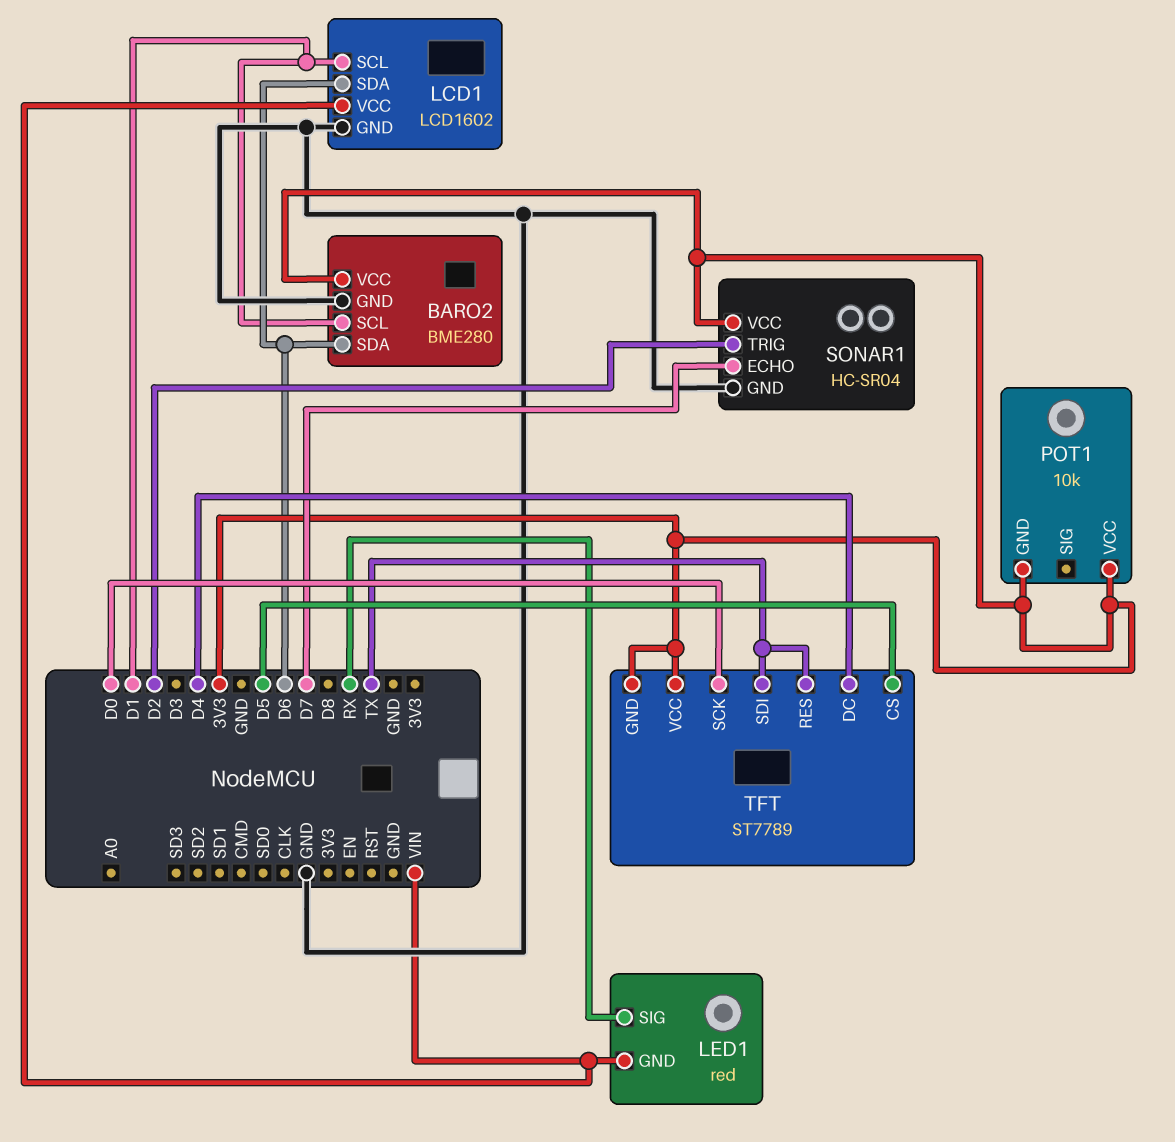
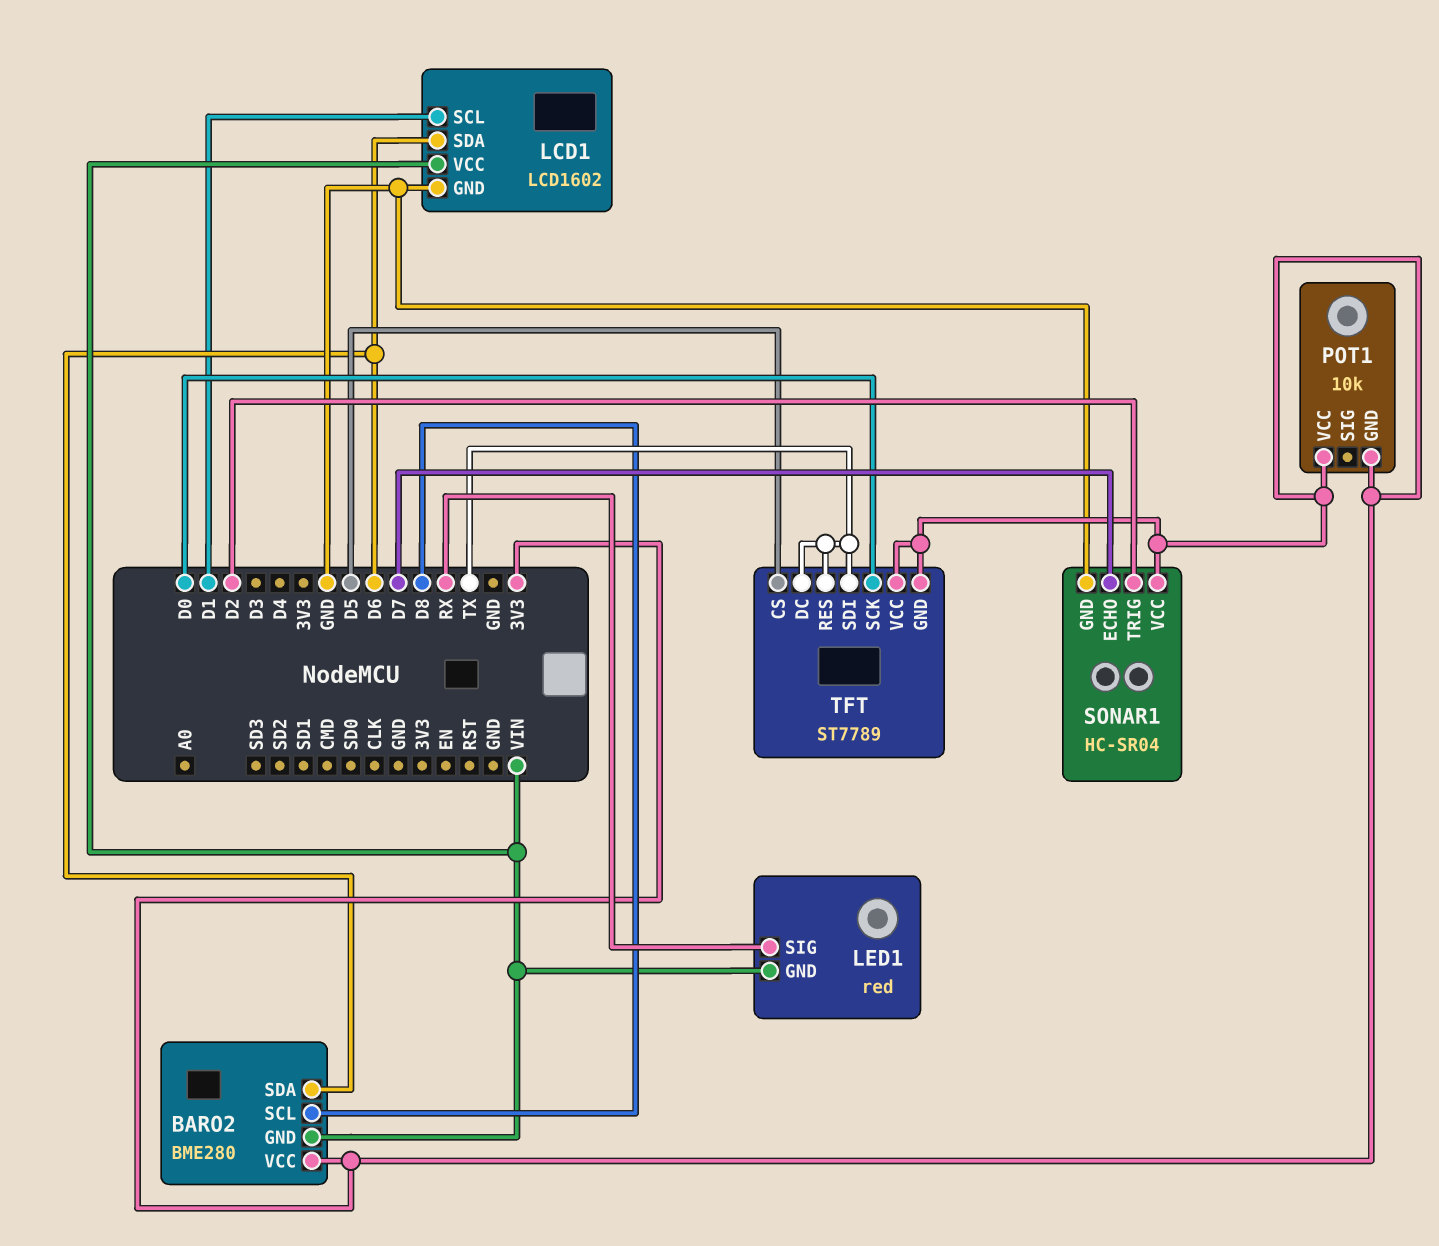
BARO2 pin GND: GND -> VIN
BARO2 pin SCL: D1 -> D8
TFT pin DC: D4 -> TX

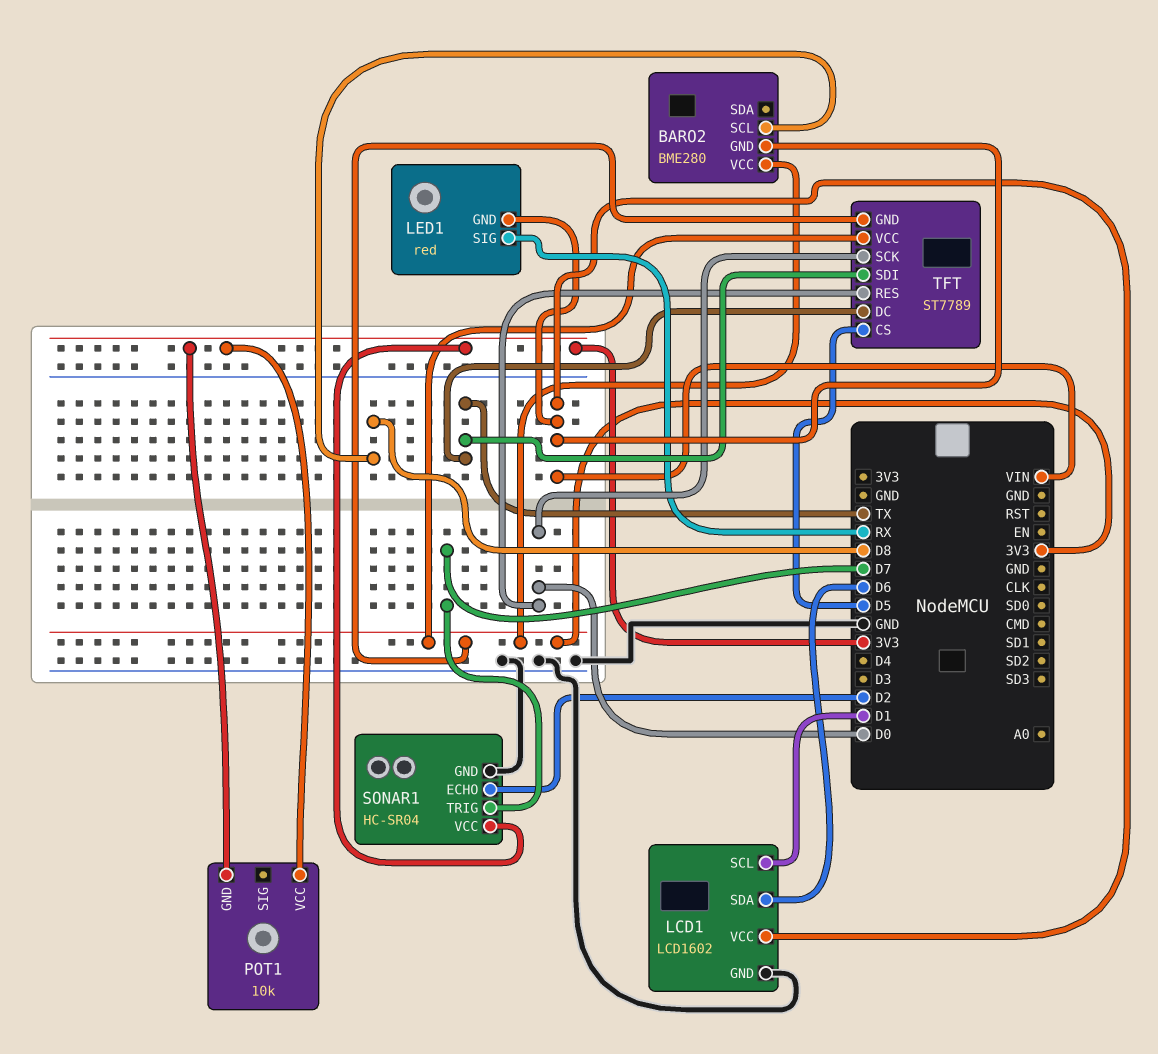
BARO2 pin SDA: D6 -> none
SONAR1 pin ECHO: D7 -> D2
SONAR1 pin TRIG: D2 -> D7
TFT pin RES: TX -> D0

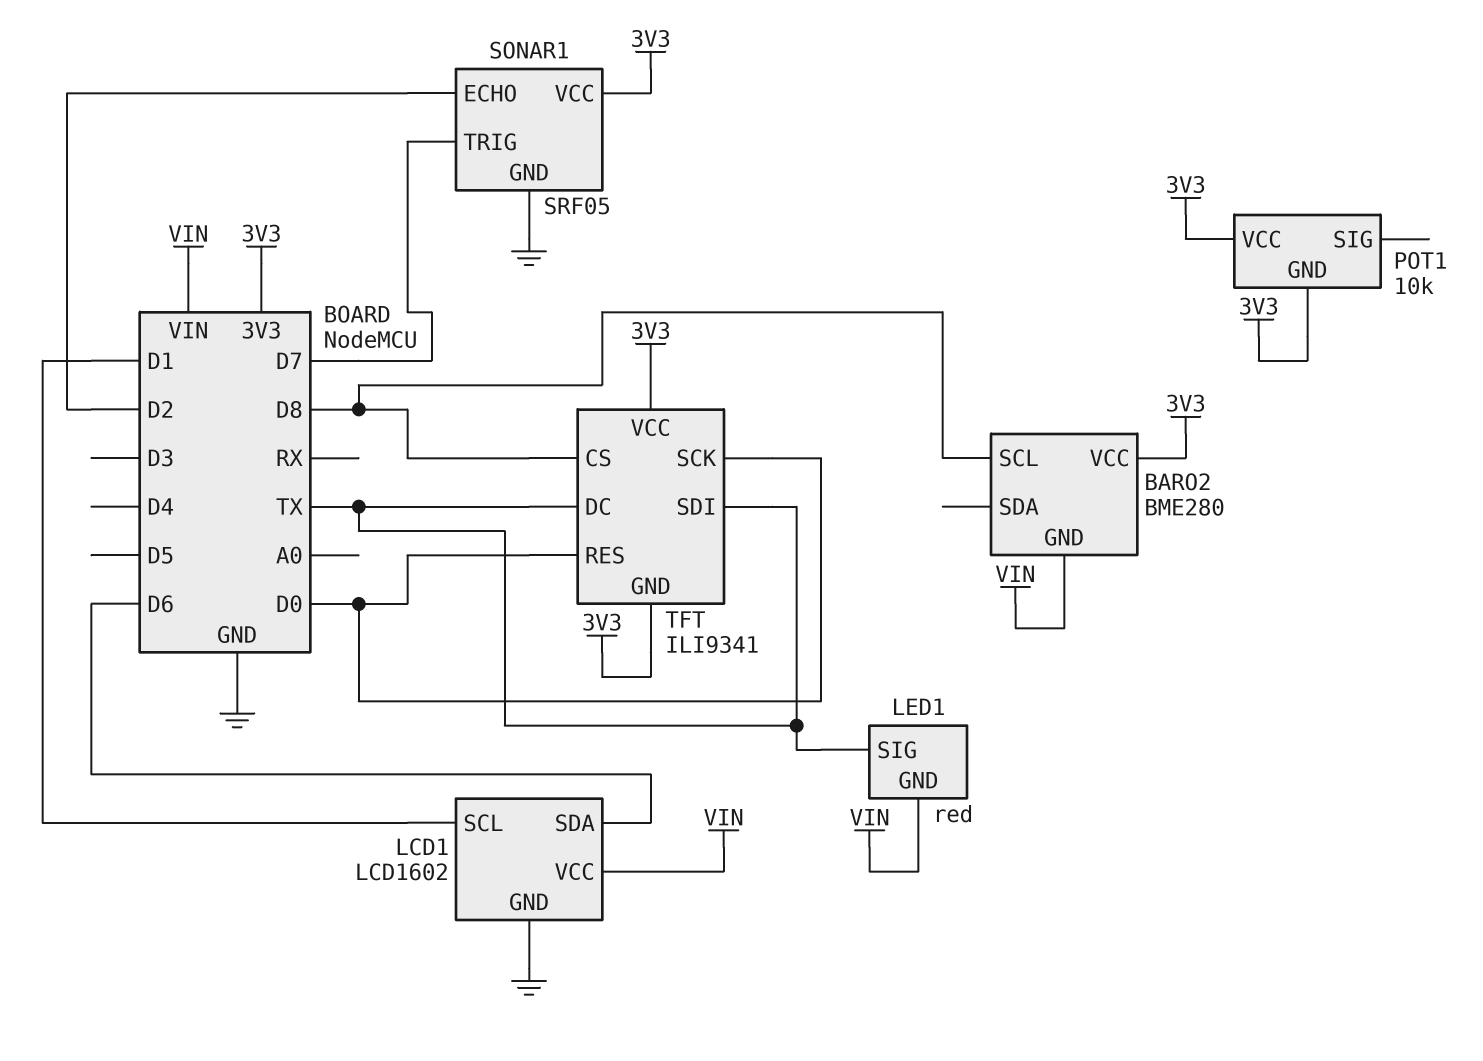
LED1 pin SIG: RX -> TX
SONAR1: HC-SR04 -> SRF05
TFT: ST7789 -> ILI9341
TFT pin CS: D5 -> D8

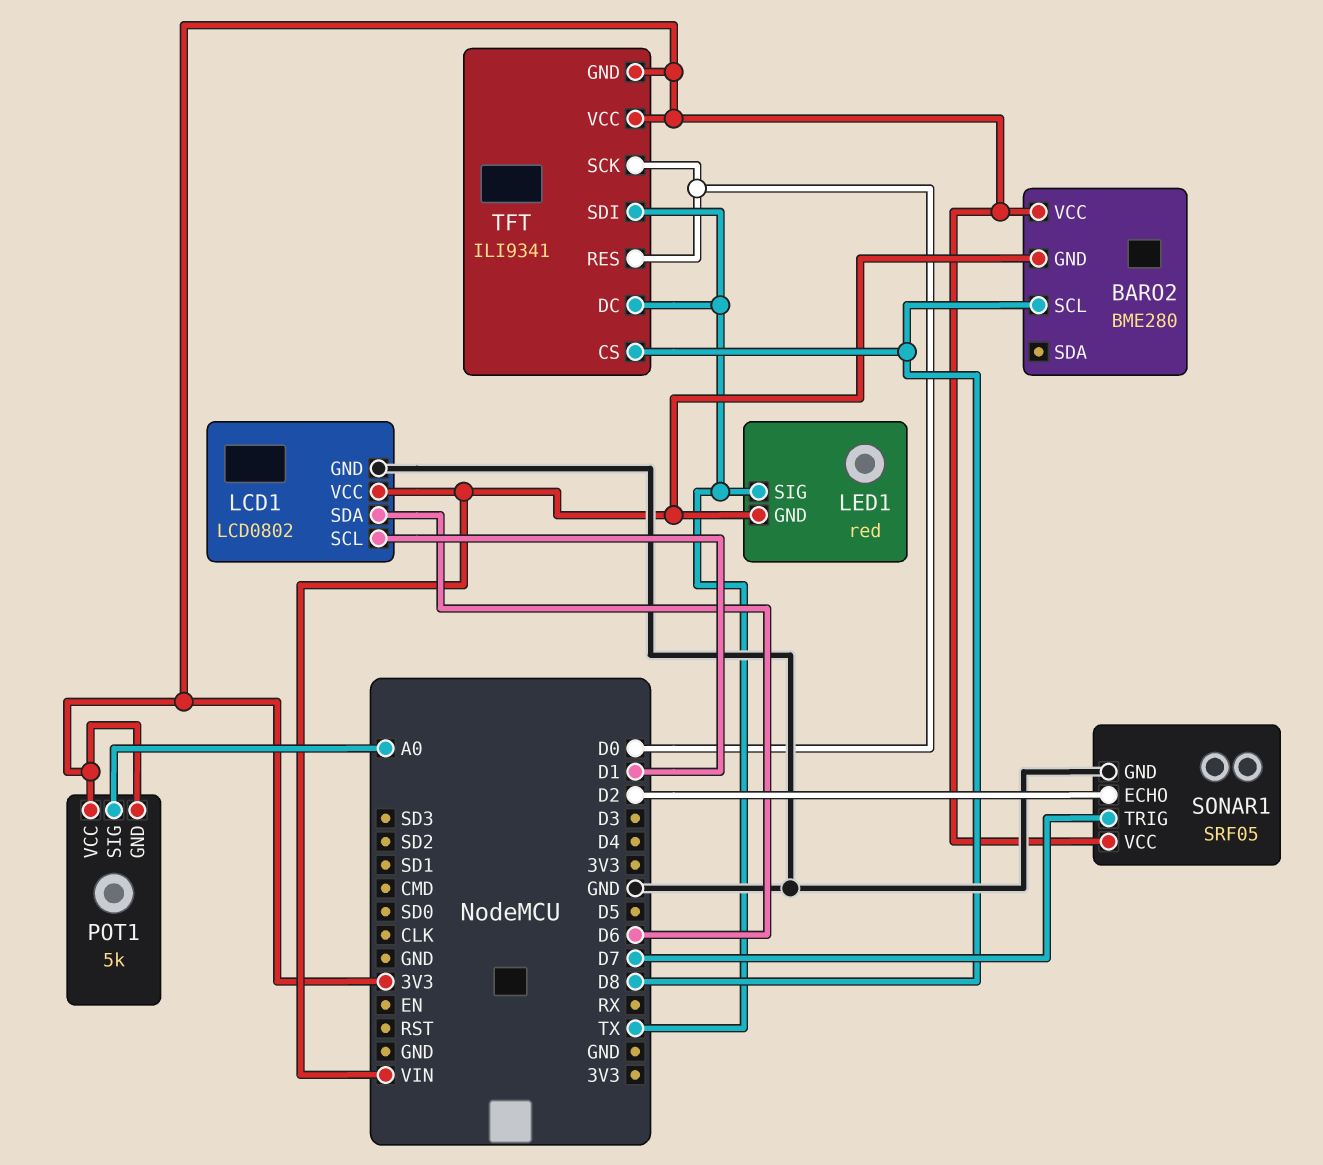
LCD1: LCD1602 -> LCD0802
POT1: 10k -> 5k
POT1 pin SIG: none -> A0

